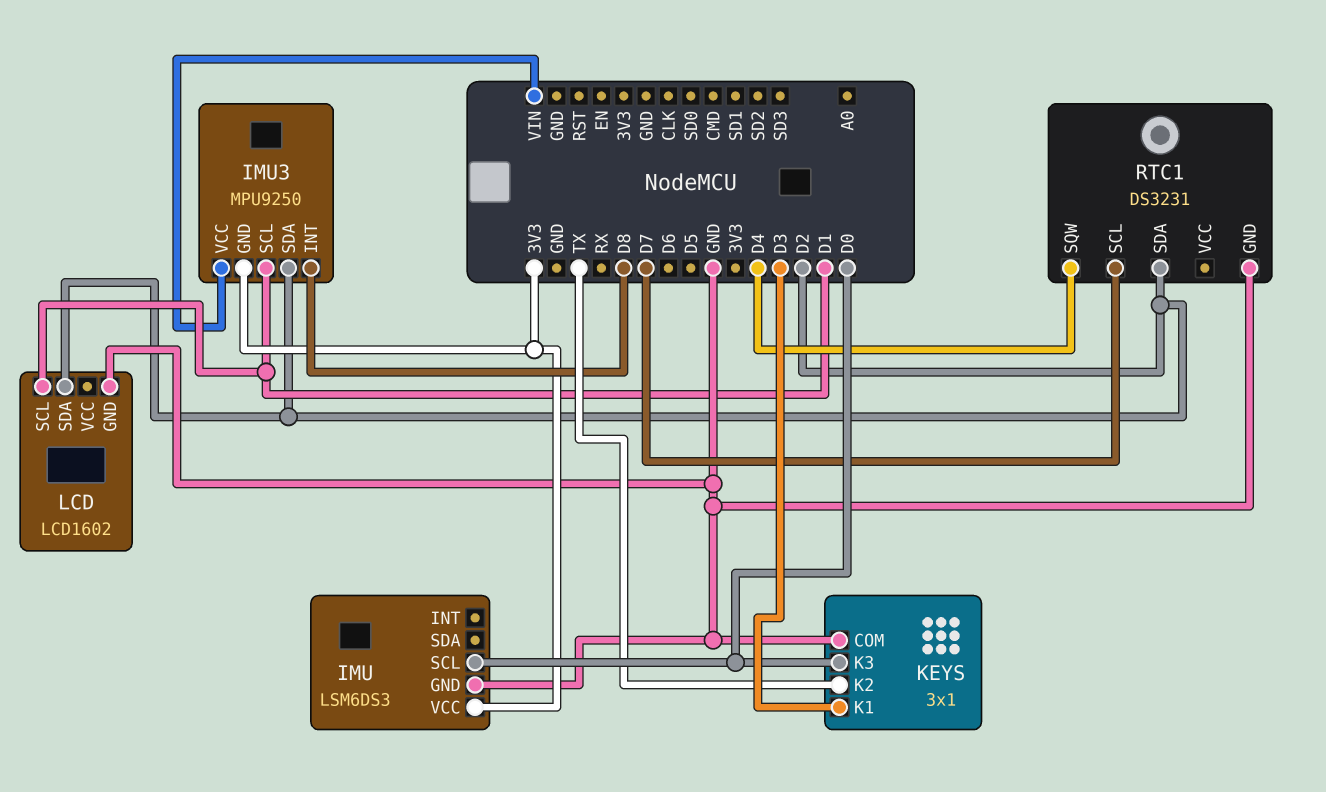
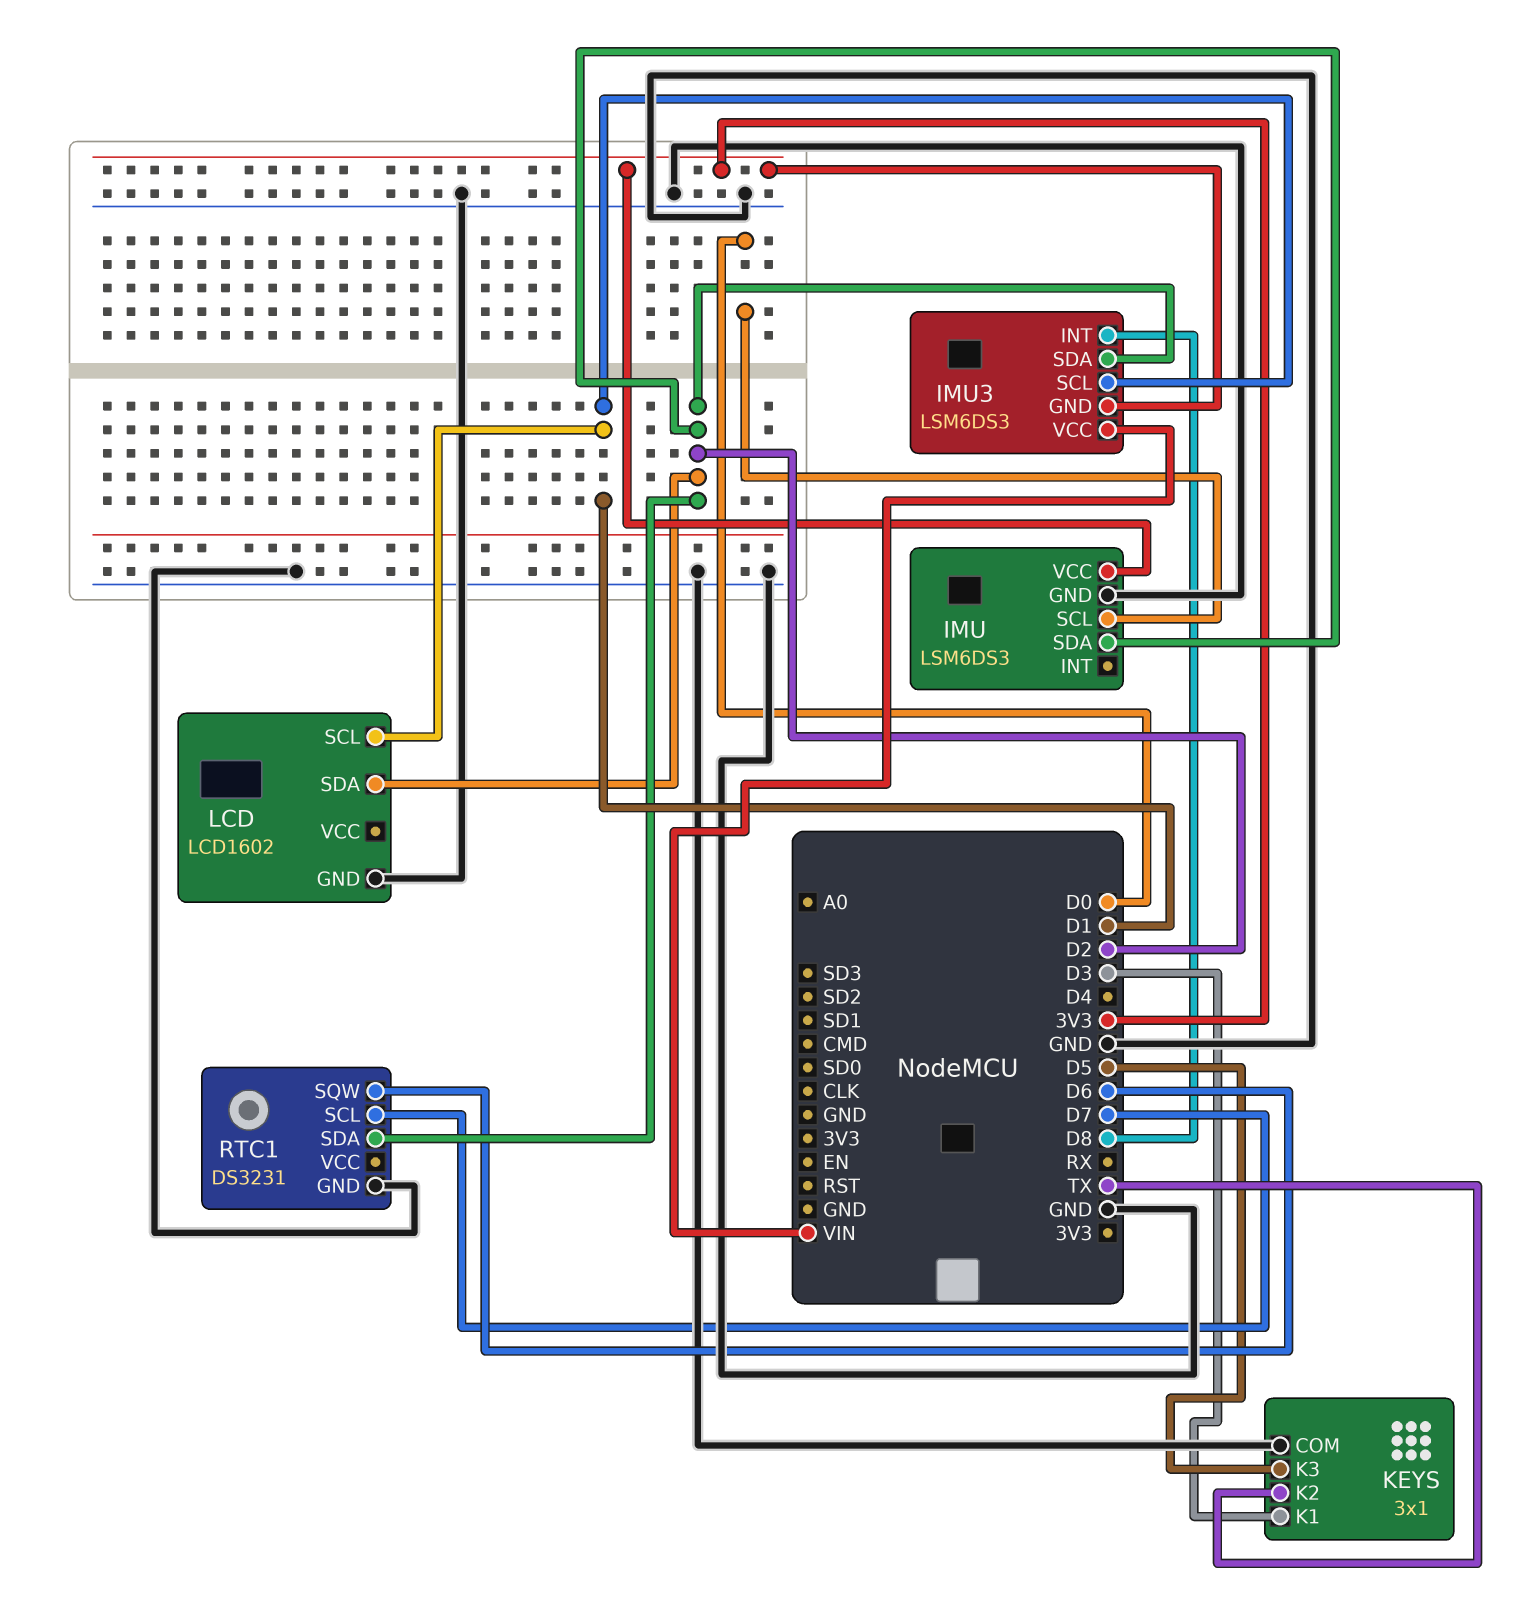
IMU pin SDA: none -> D2
IMU3: MPU9250 -> LSM6DS3
KEYS pin K3: D0 -> D5
RTC1 pin SQW: D4 -> D6

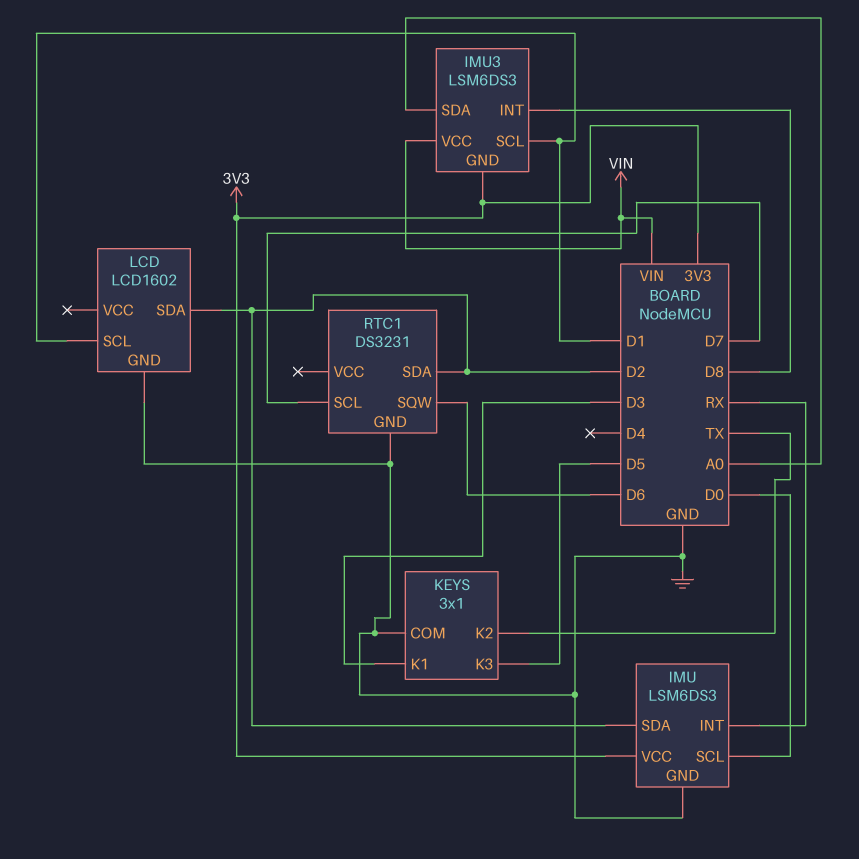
IMU pin INT: none -> RX
IMU3 pin SDA: D2 -> A0

